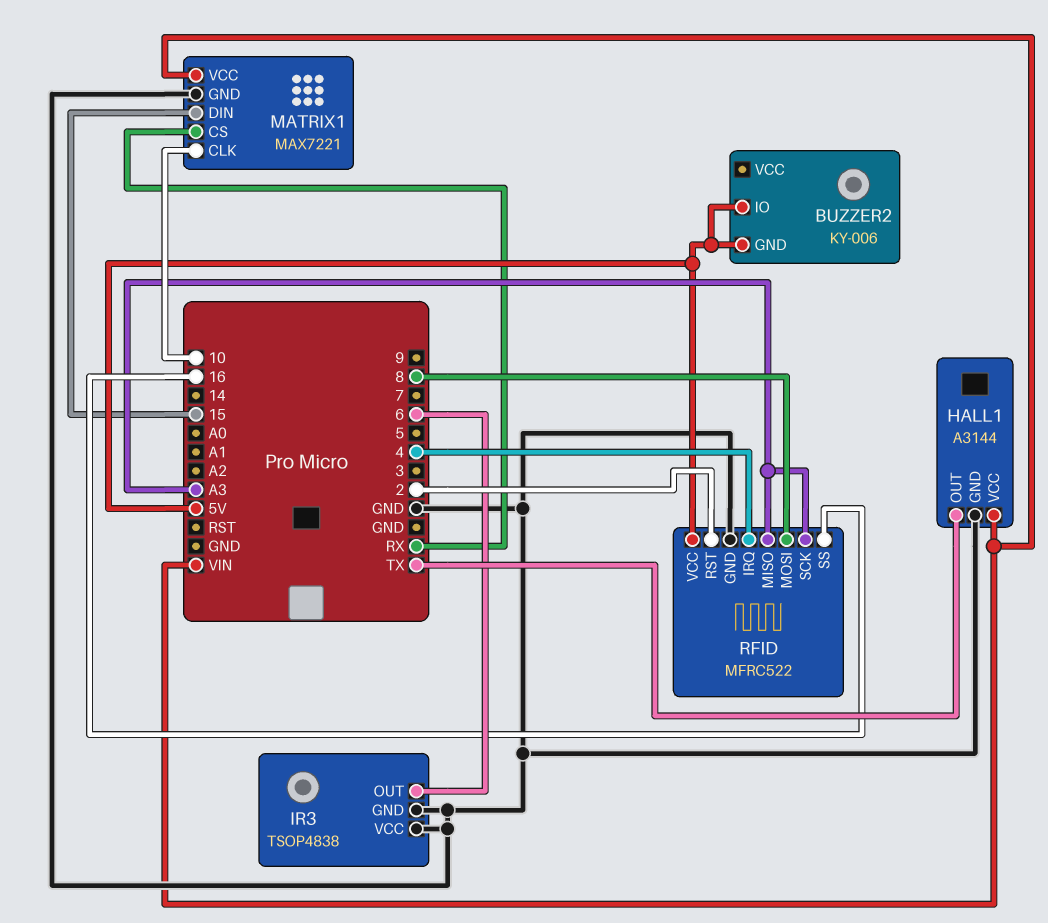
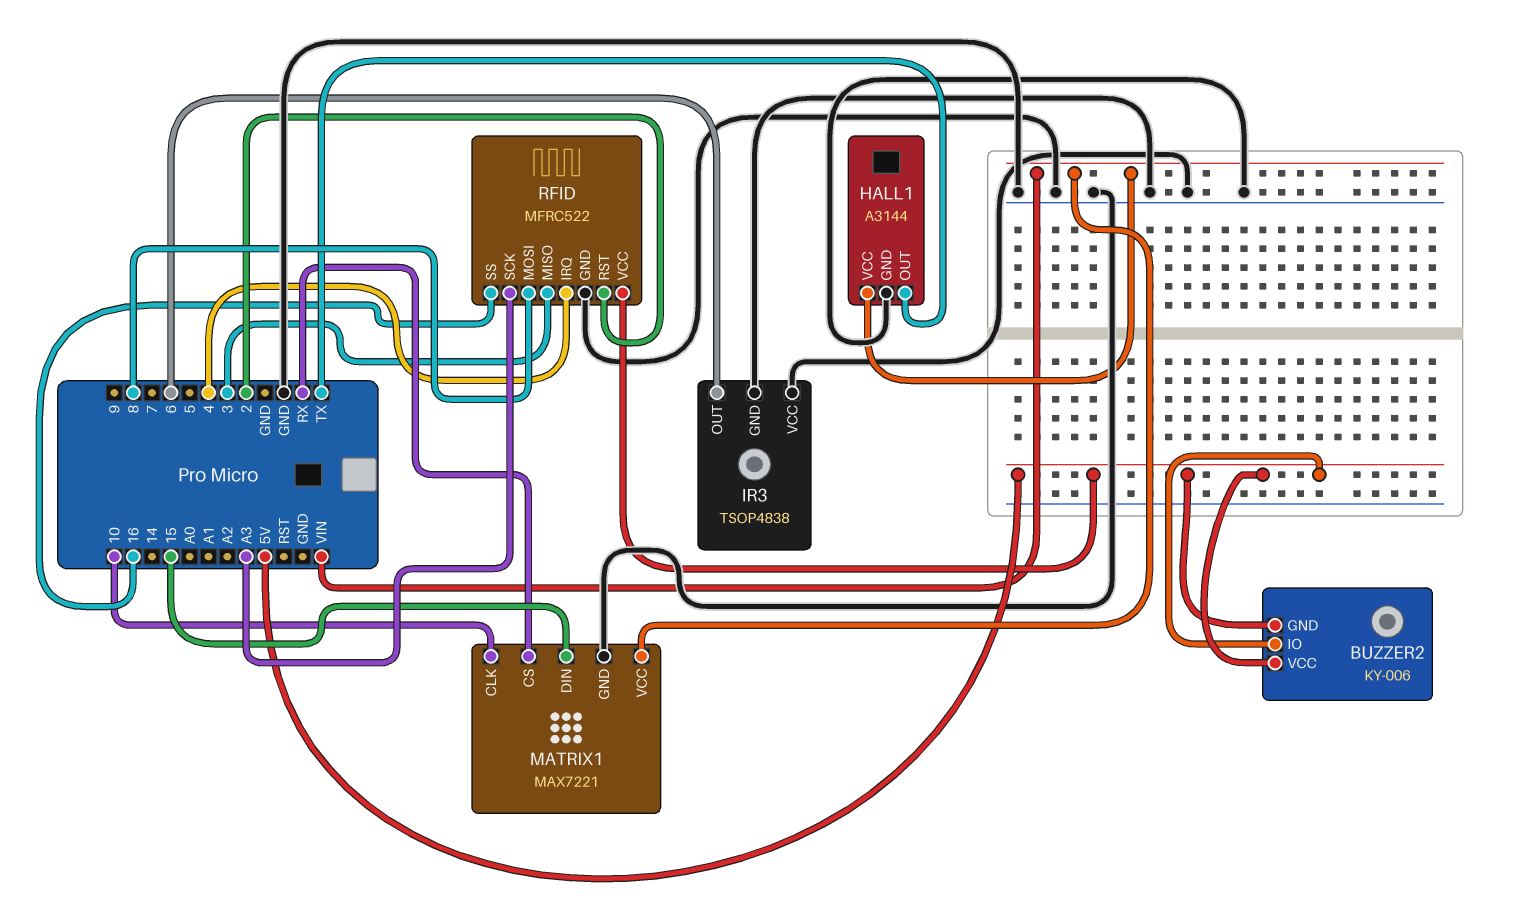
BUZZER2 pin VCC: none -> 5V
RFID pin MISO: A3 -> 3

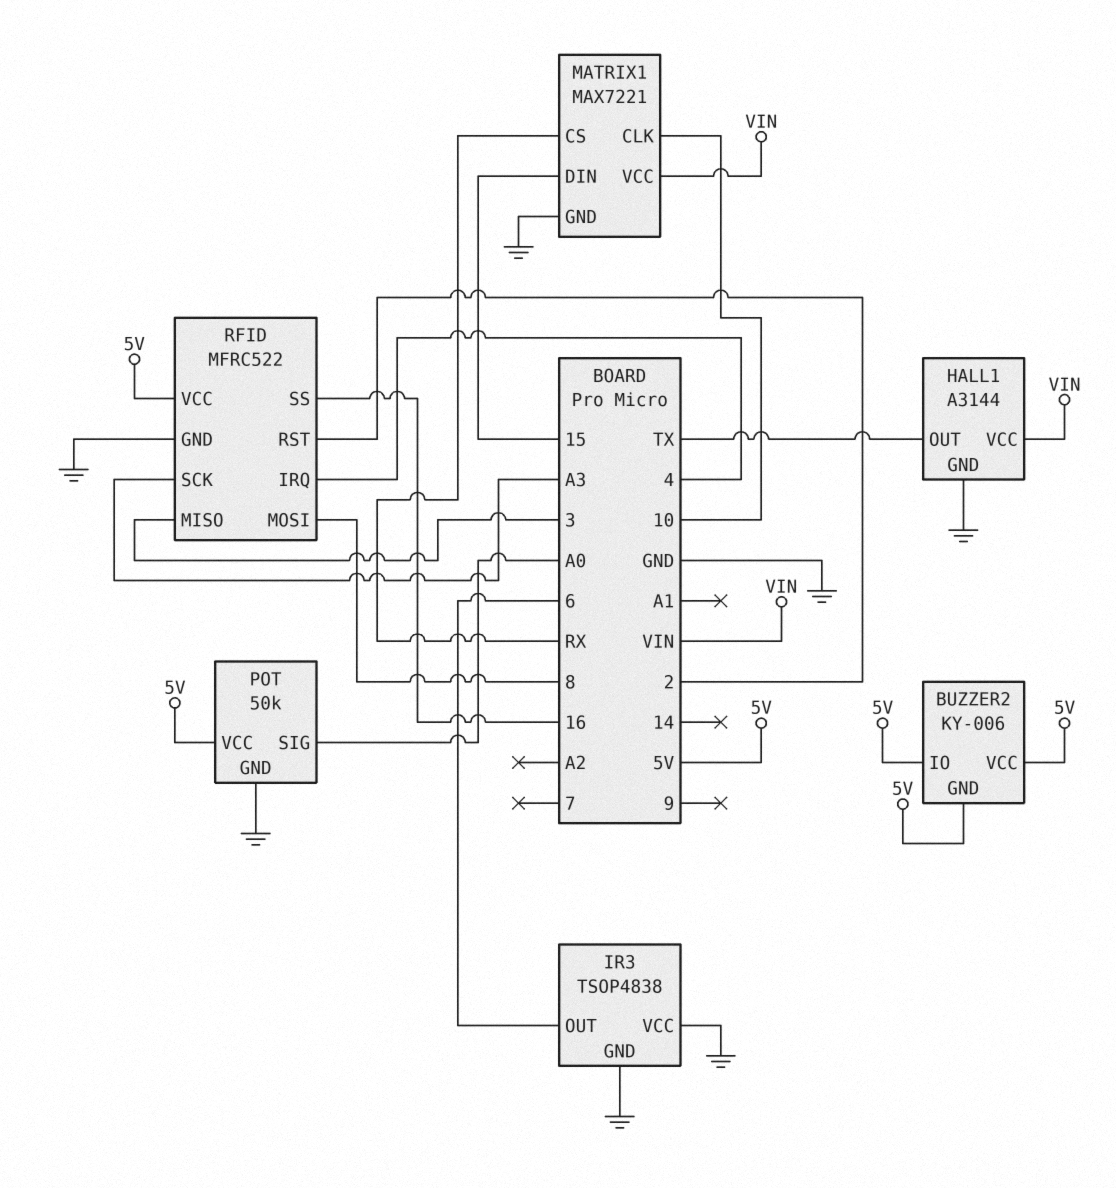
POT: none -> 50k
POT pin GND: none -> GND
POT pin SIG: none -> A0
POT pin VCC: none -> 5V

